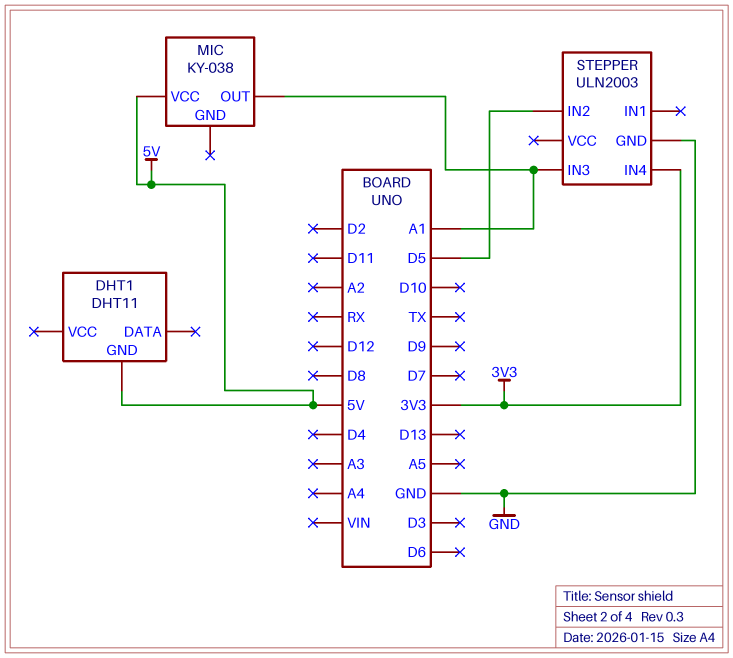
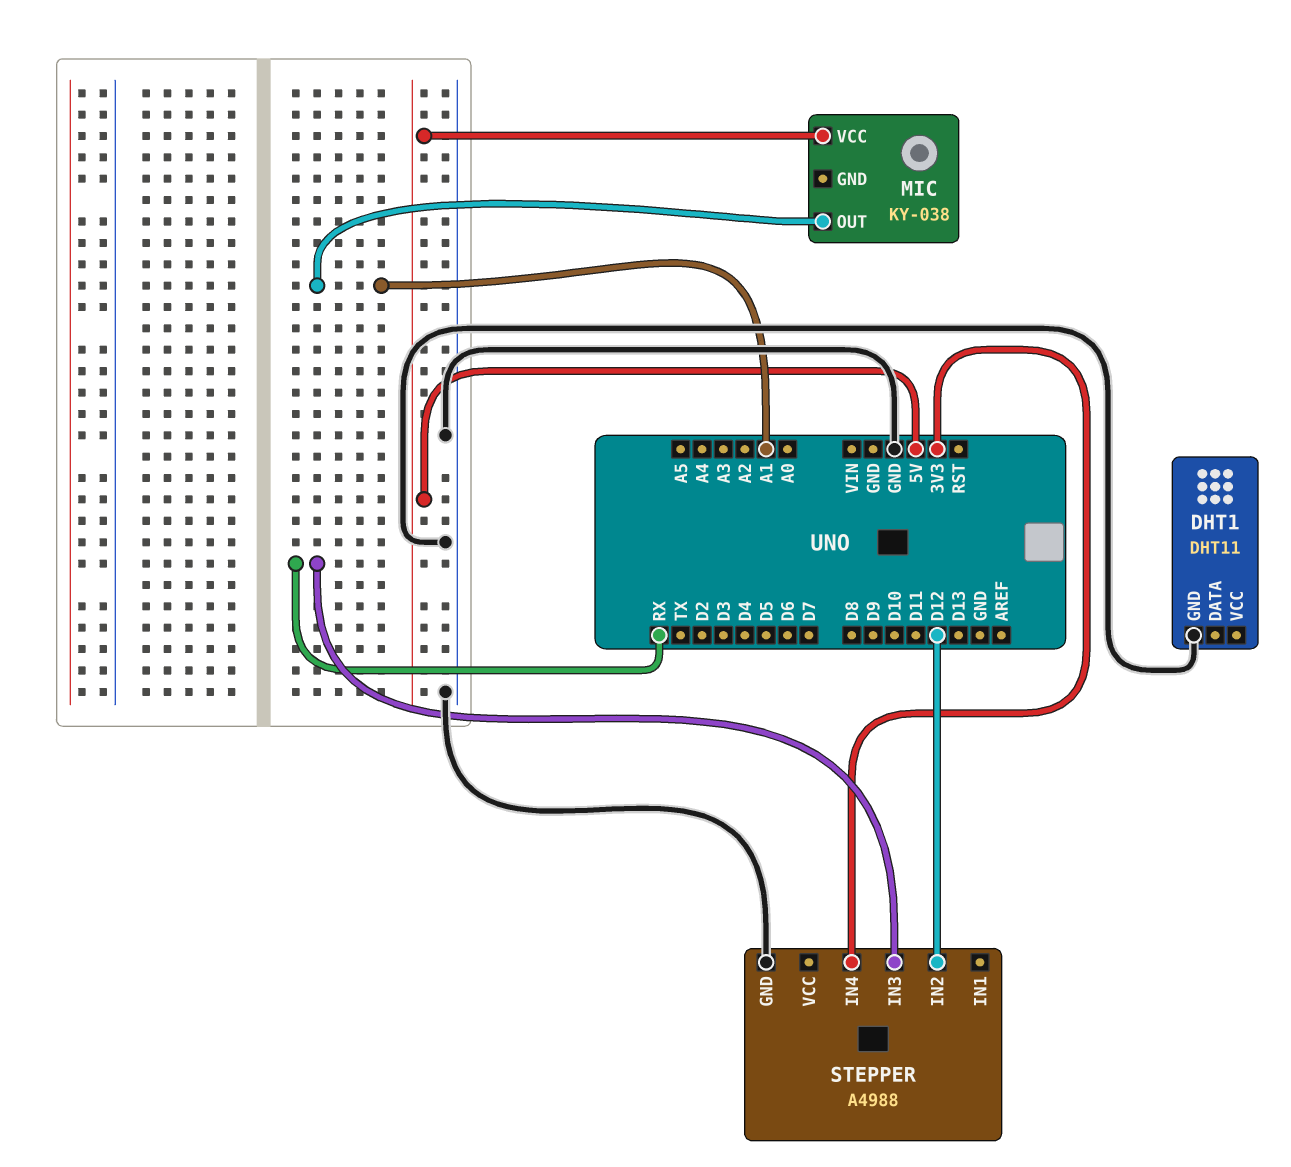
DHT1 pin GND: 5V -> GND
STEPPER: ULN2003 -> A4988
STEPPER pin IN2: D5 -> D12
STEPPER pin IN3: A1 -> RX

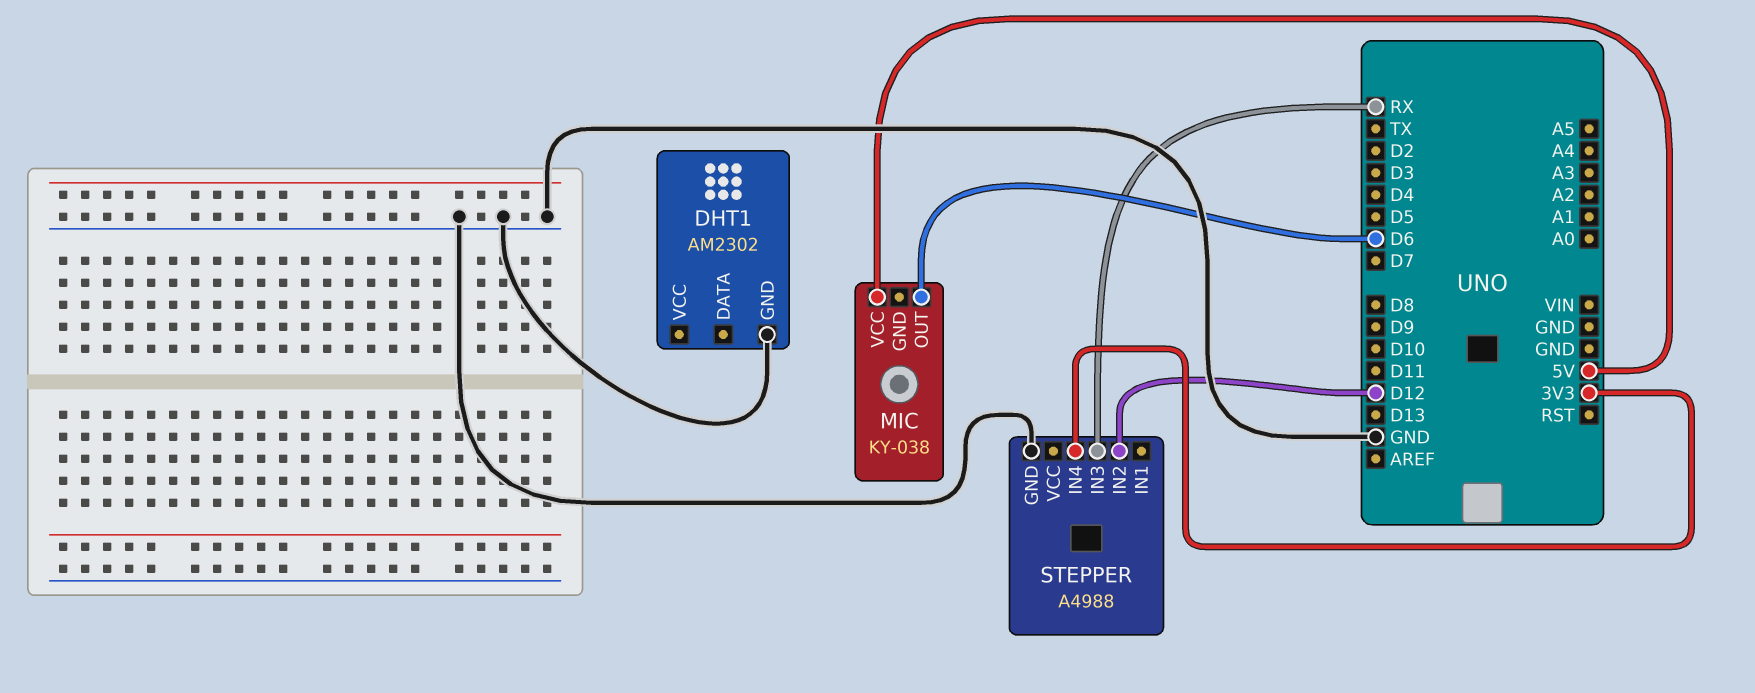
DHT1: DHT11 -> AM2302
MIC pin OUT: A1 -> D6

